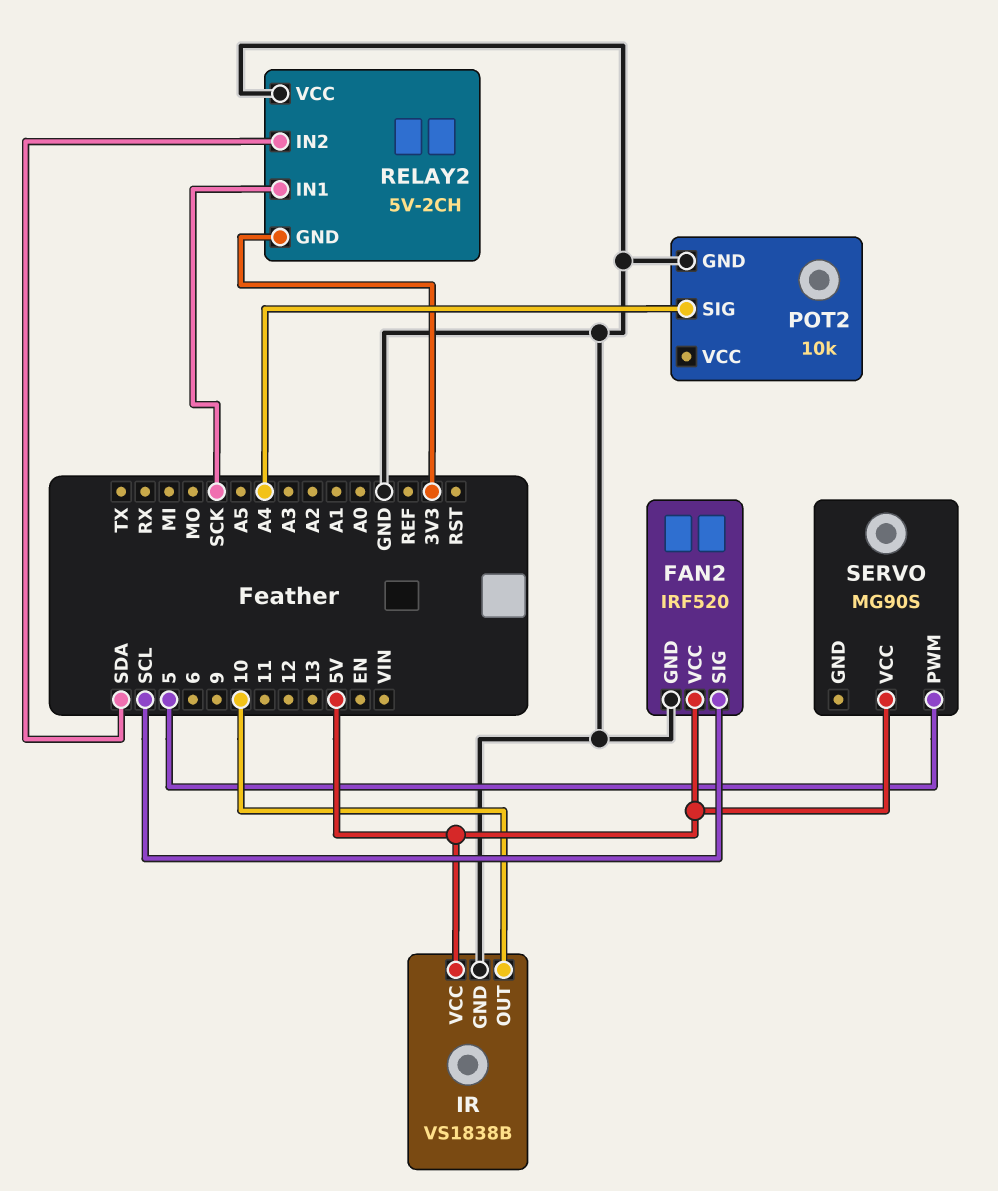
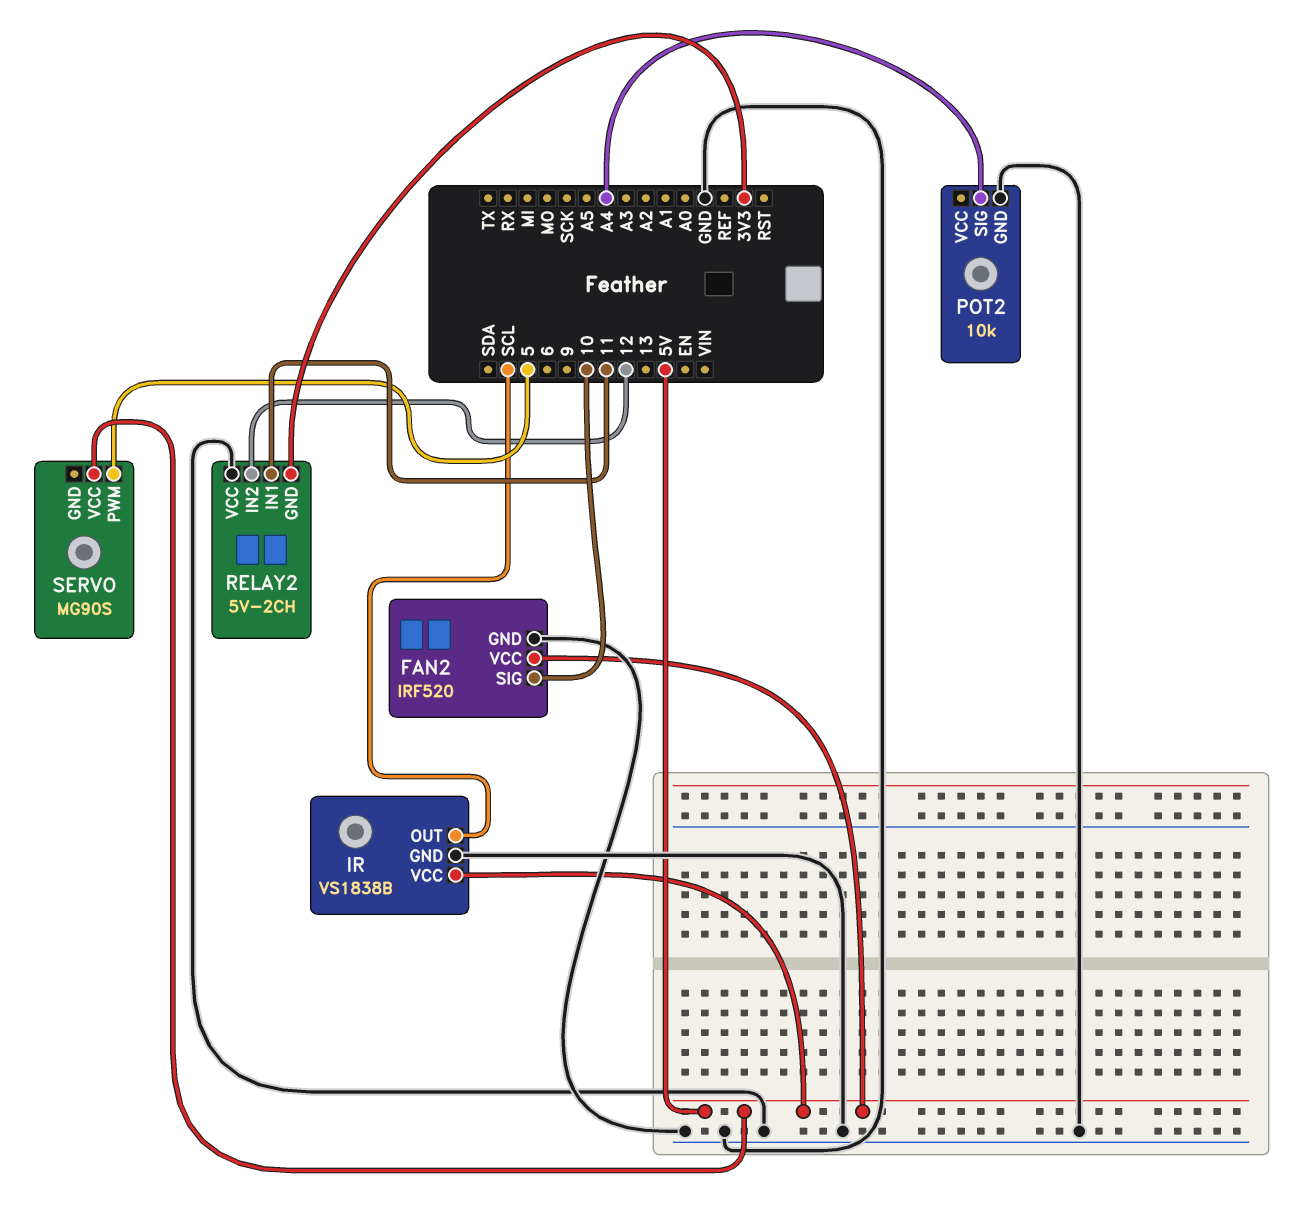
FAN2 pin SIG: SCL -> 10
IR pin OUT: 10 -> SCL
RELAY2 pin IN1: SCK -> 11
RELAY2 pin IN2: SDA -> 12

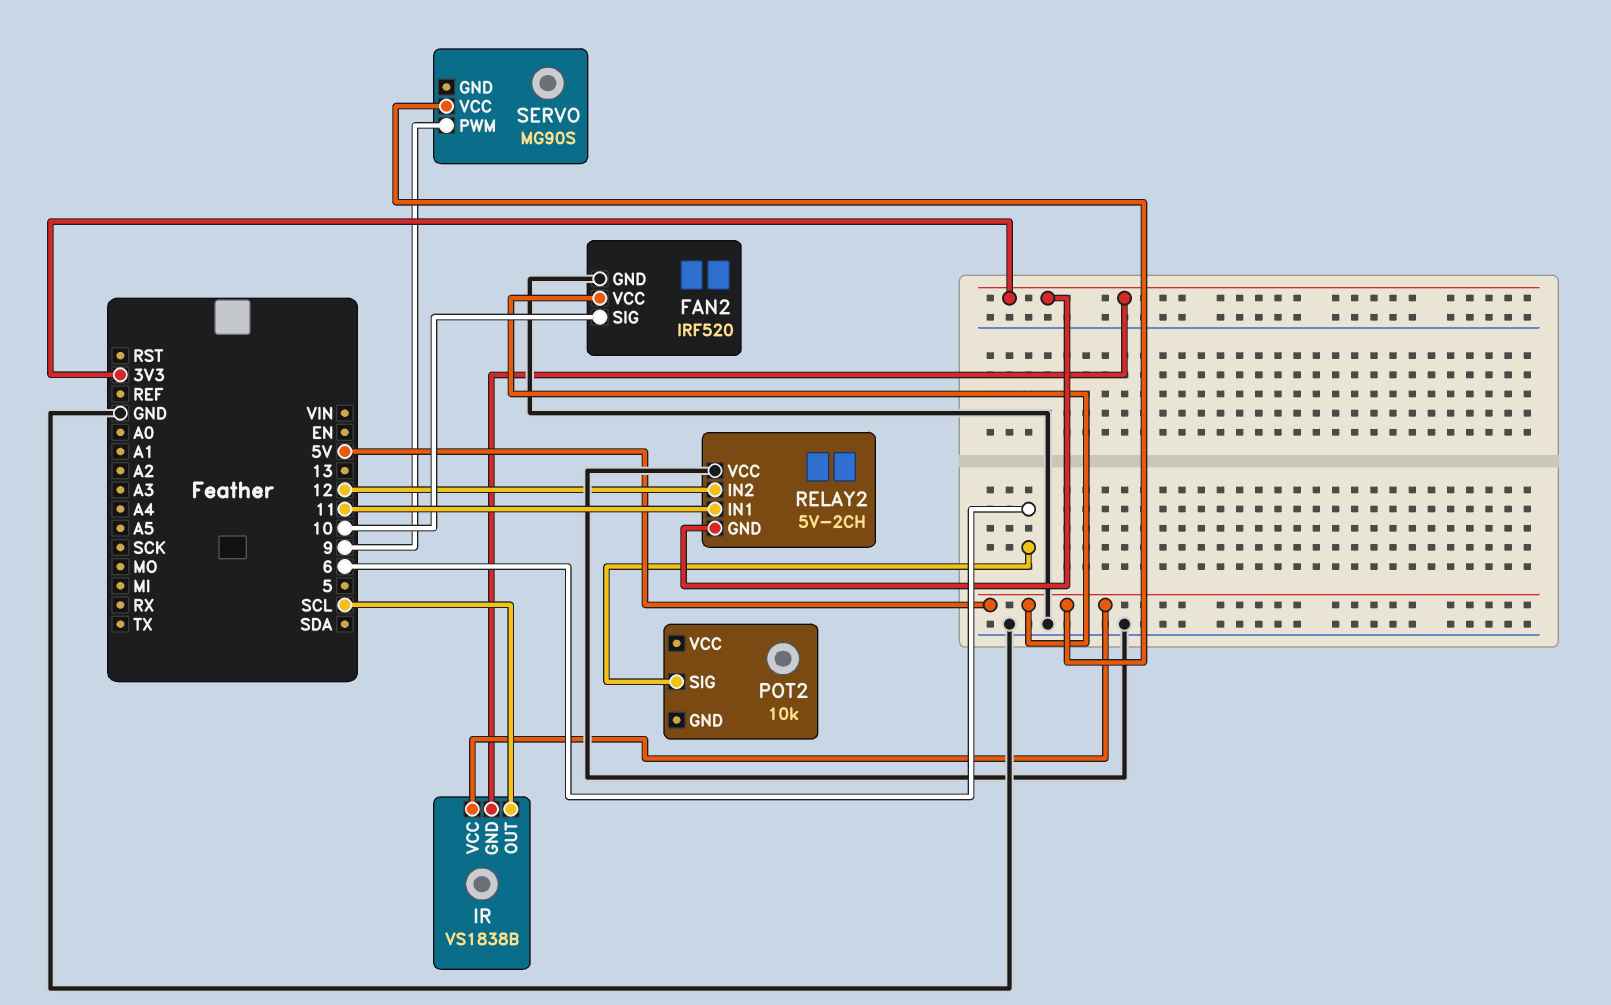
IR pin GND: GND -> 3V3
POT2 pin GND: GND -> none
POT2 pin SIG: A4 -> 6
SERVO pin PWM: 5 -> 9

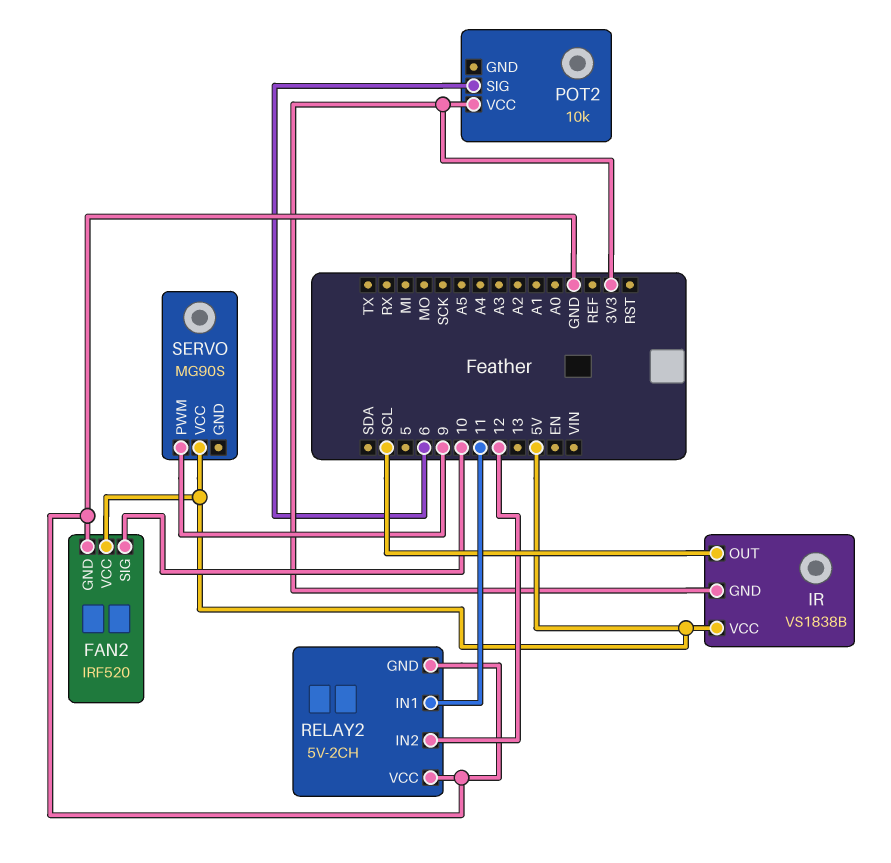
POT2 pin VCC: none -> 3V3
RELAY2 pin GND: 3V3 -> GND

